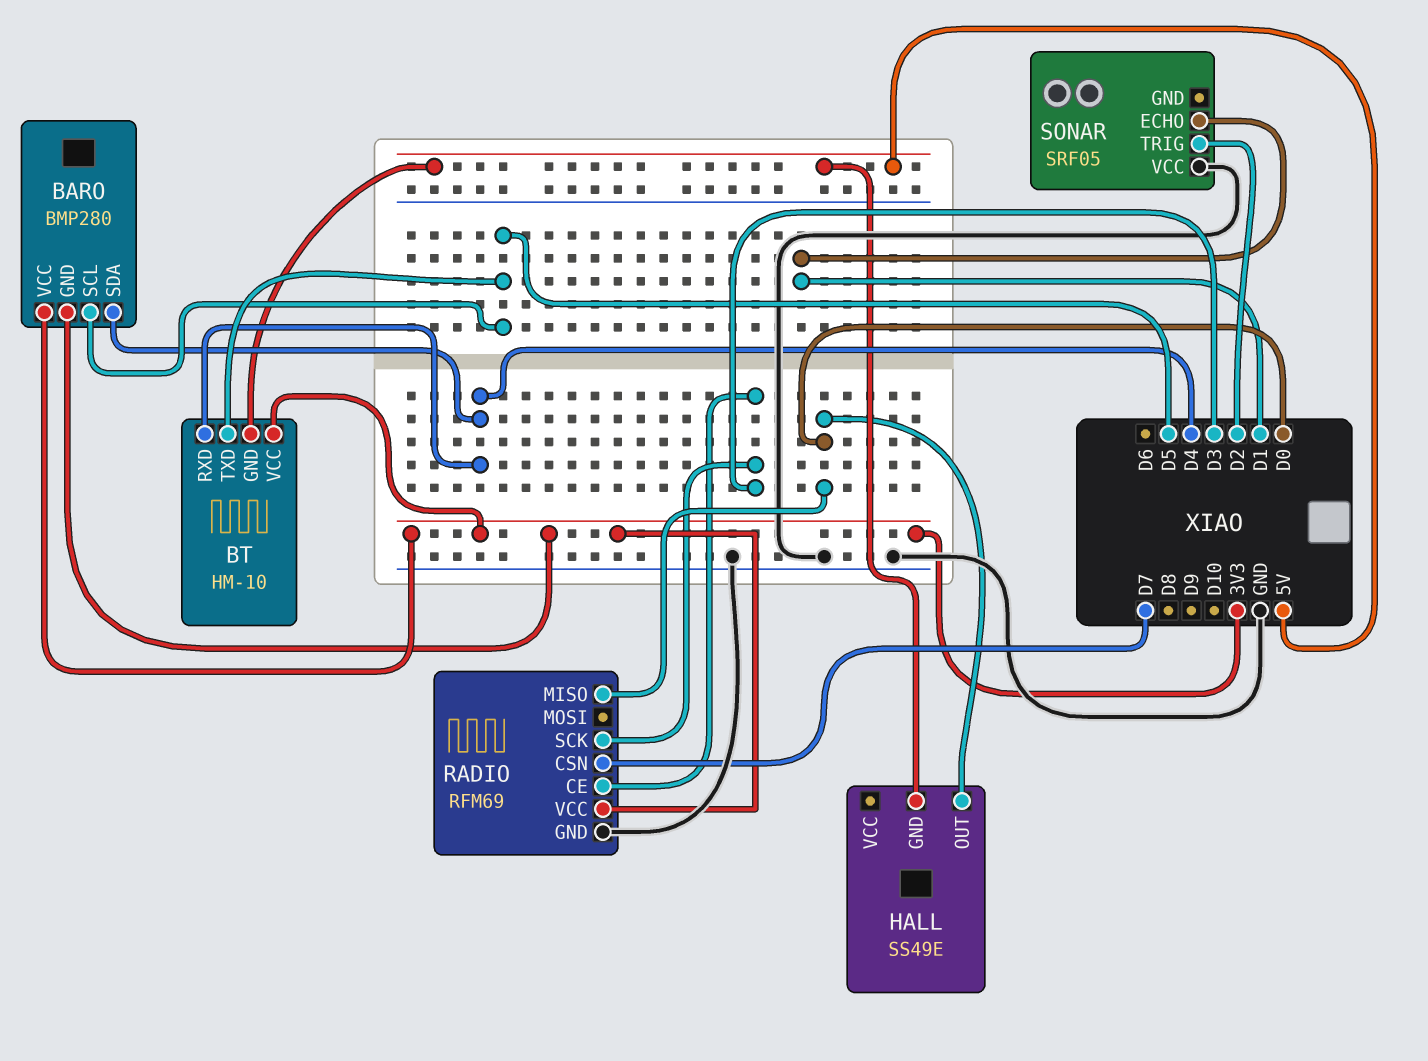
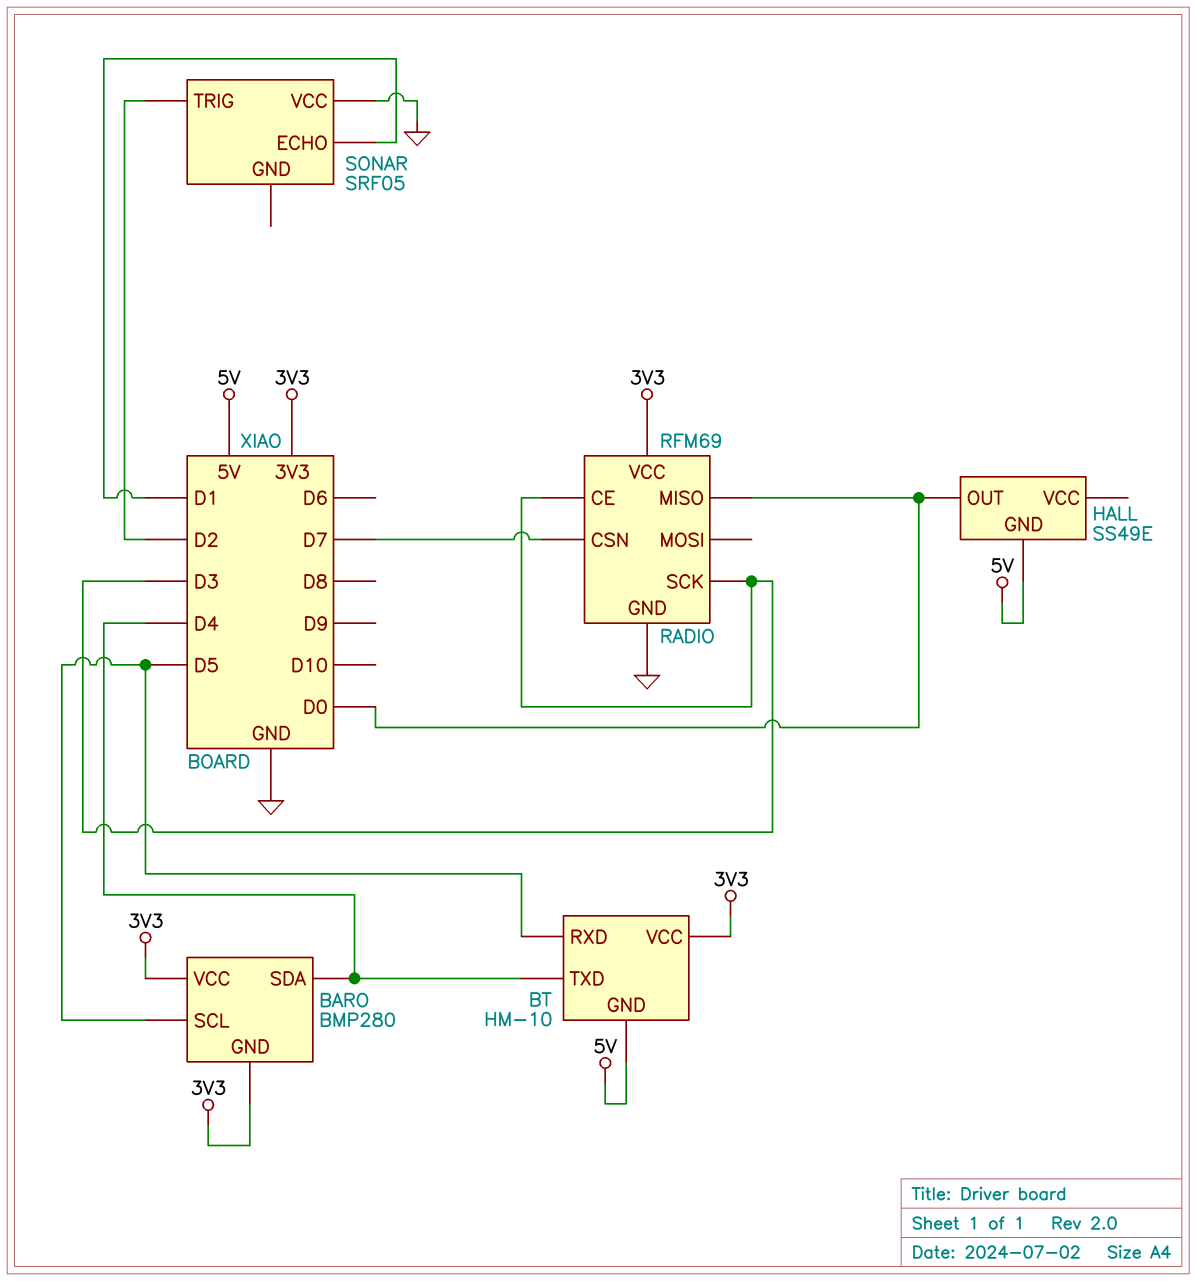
BT pin RXD: D4 -> D5
BT pin TXD: D5 -> D4

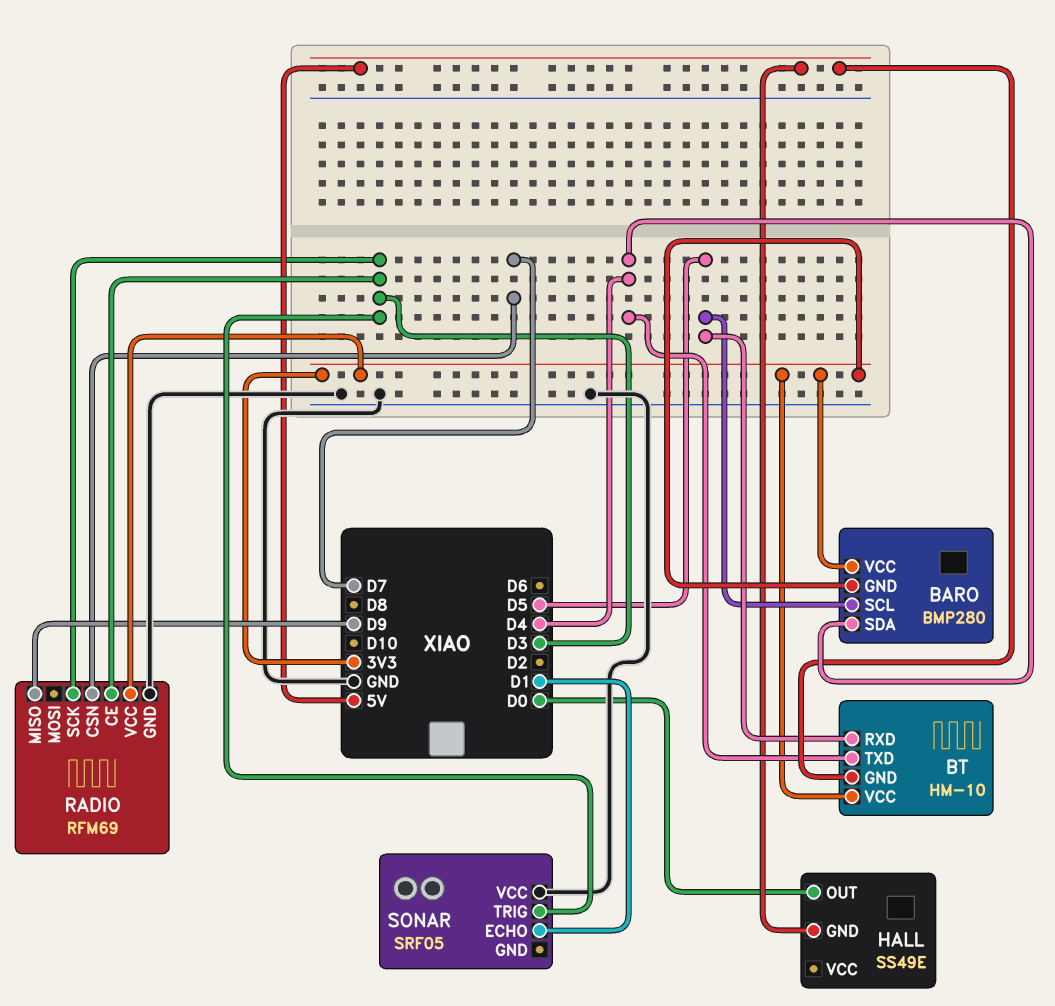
RADIO pin MISO: D0 -> D9
SONAR pin TRIG: D2 -> D3

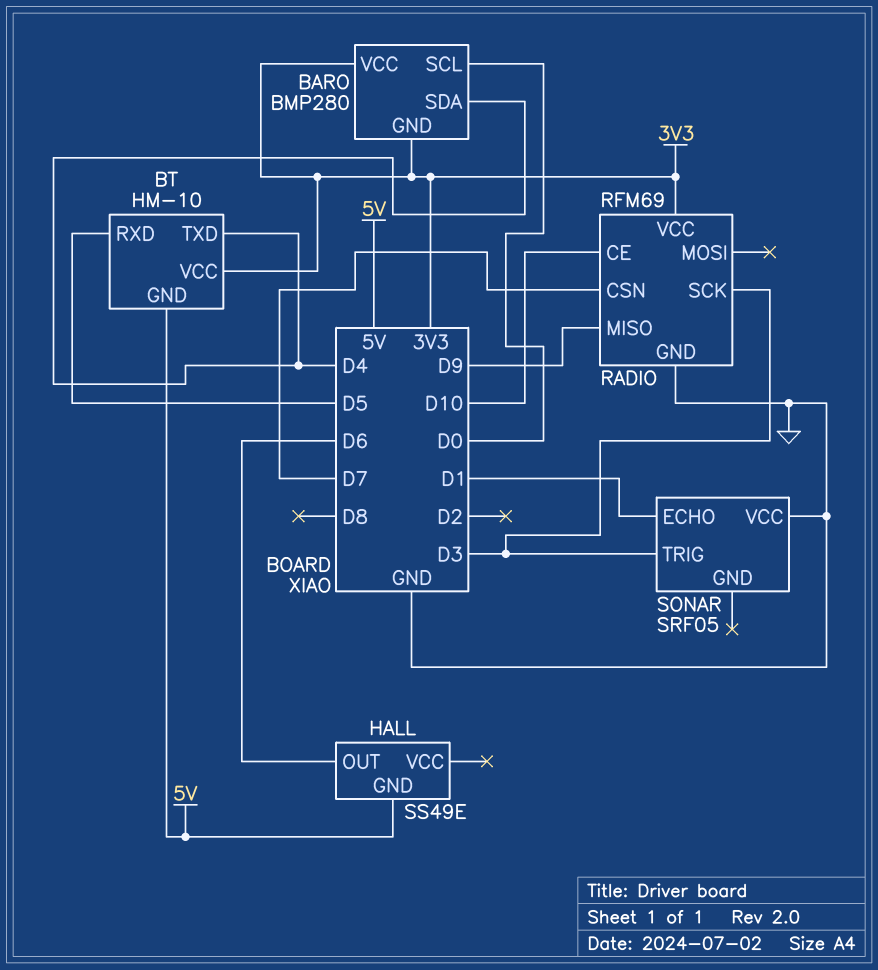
BARO pin SCL: D5 -> D0
HALL pin OUT: D0 -> D6
RADIO pin CE: D3 -> D10

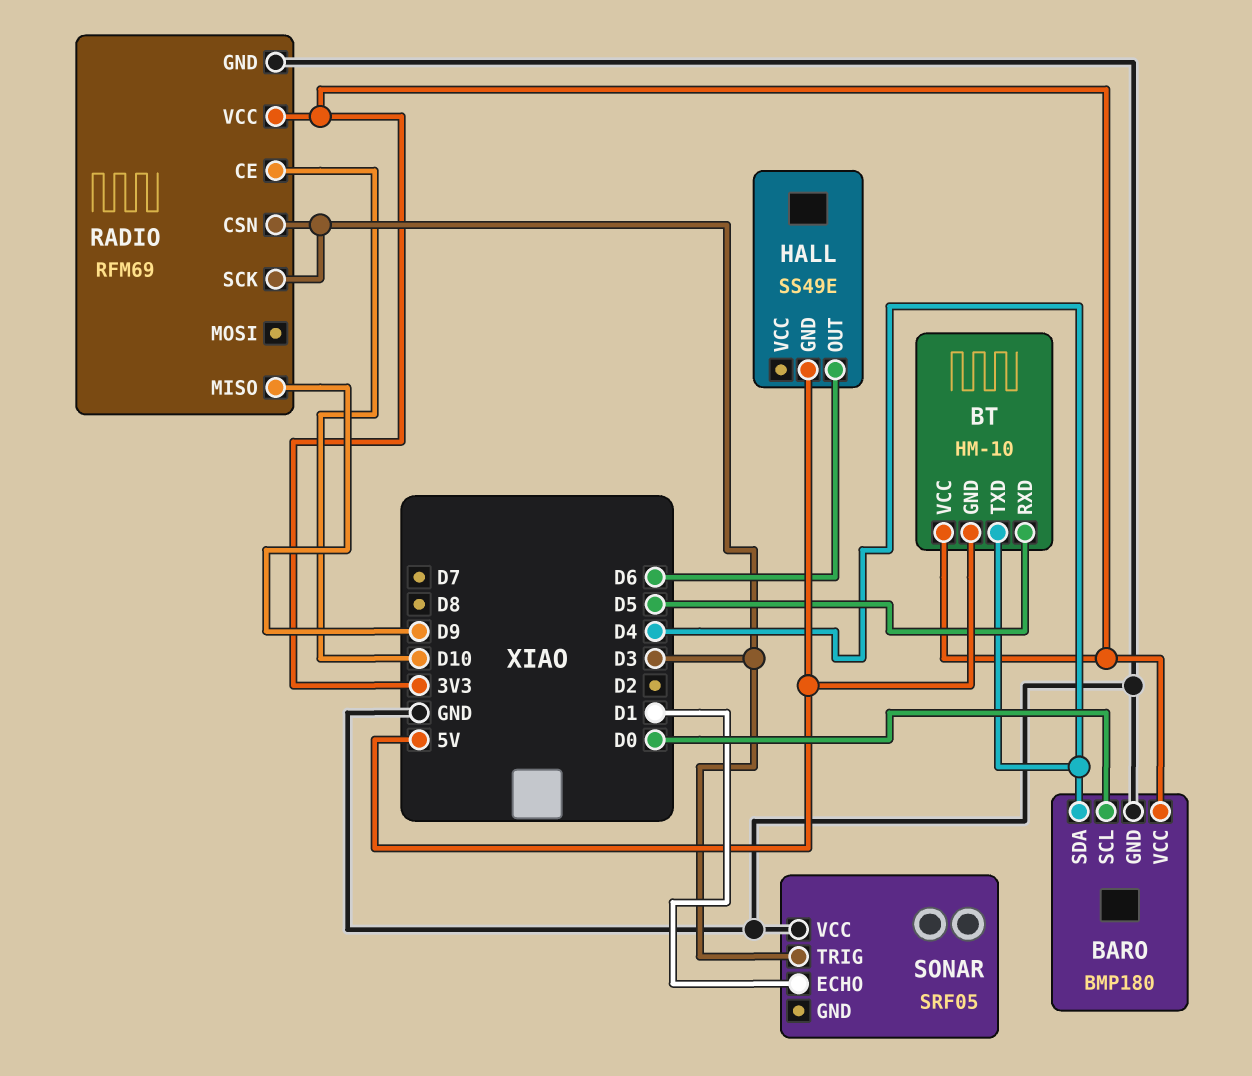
BARO: BMP280 -> BMP180
BARO pin GND: 3V3 -> GND
RADIO pin CSN: D7 -> D3

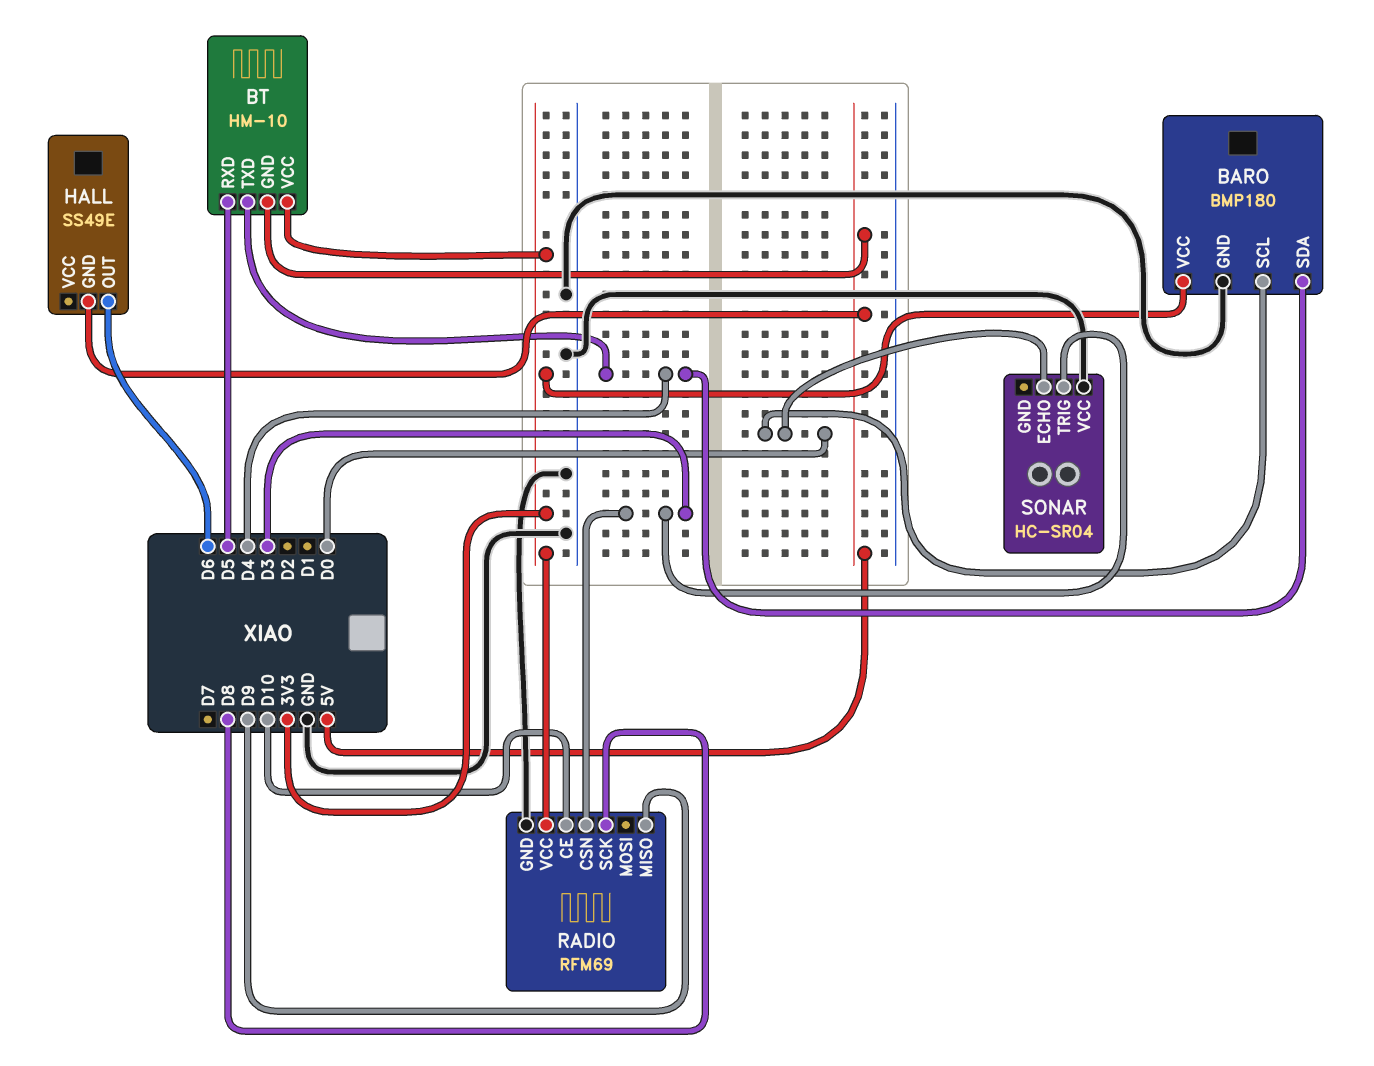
RADIO pin SCK: D3 -> D8
SONAR: SRF05 -> HC-SR04
SONAR pin ECHO: D1 -> D0

